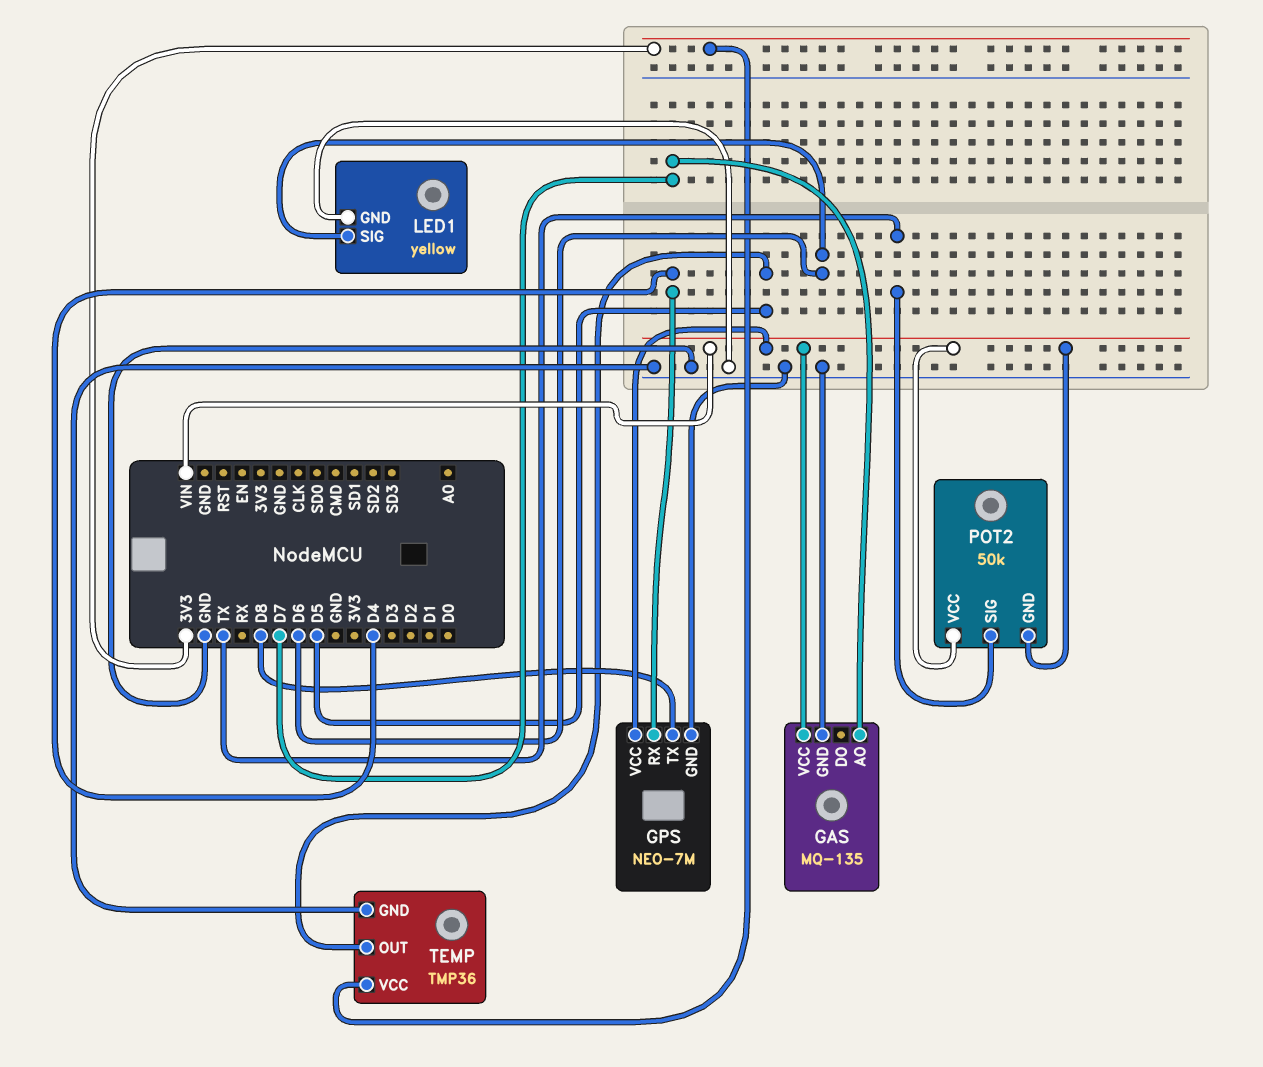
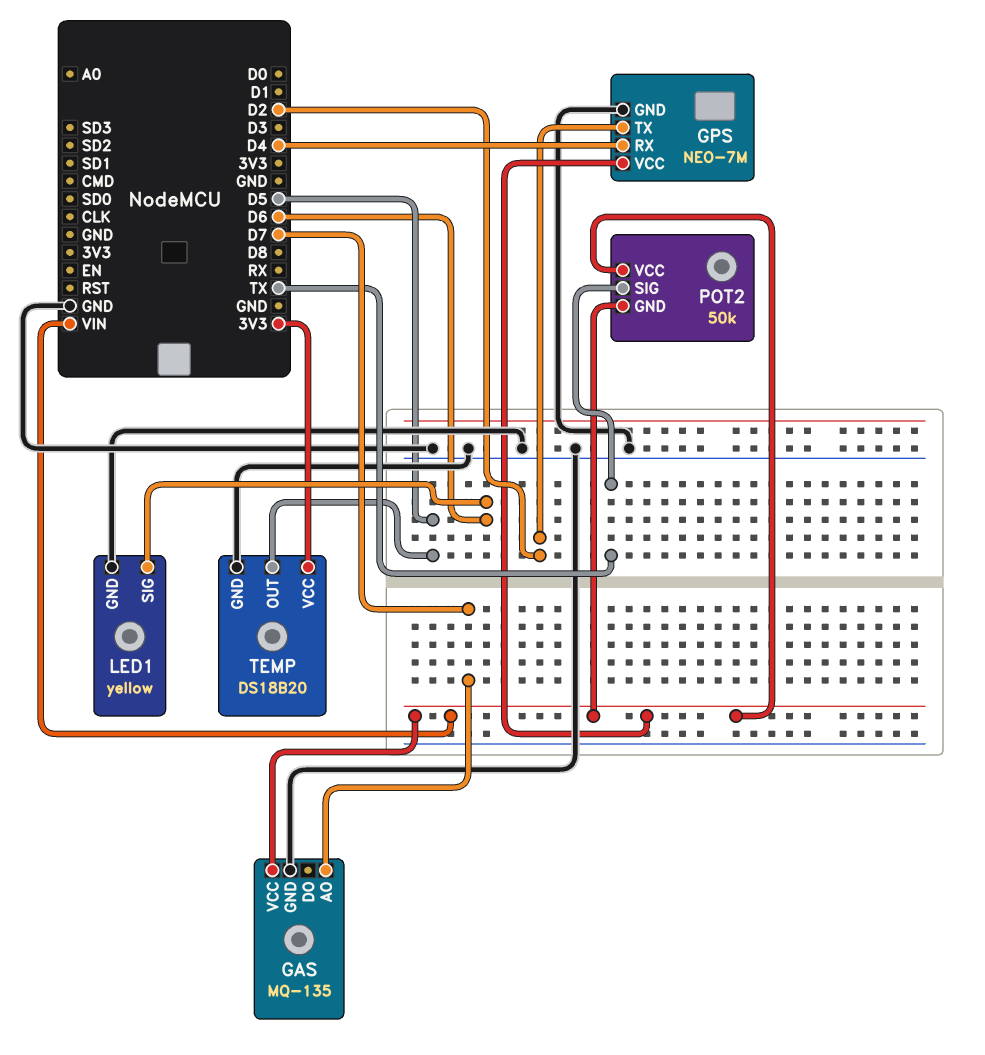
GPS pin TX: D8 -> D2
TEMP: TMP36 -> DS18B20

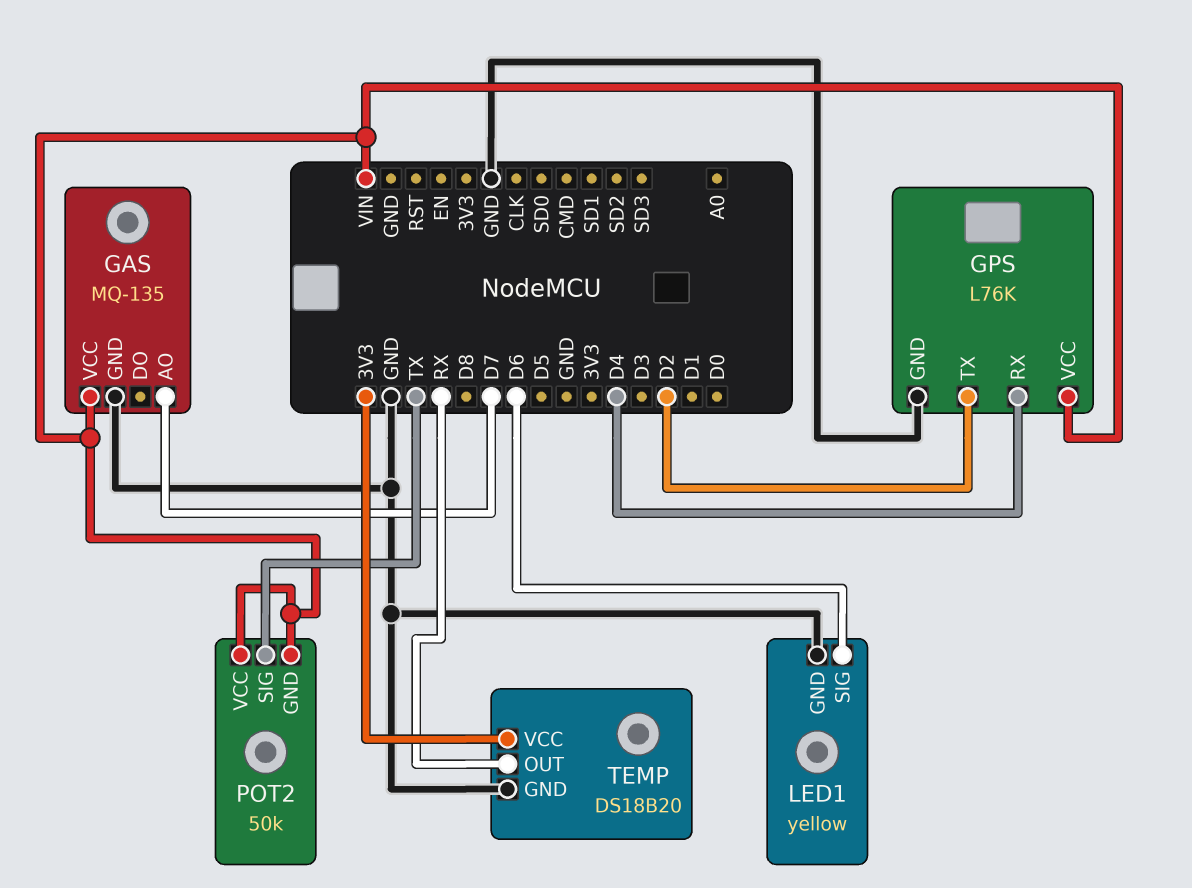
GPS: NEO-7M -> L76K
TEMP pin OUT: D5 -> RX

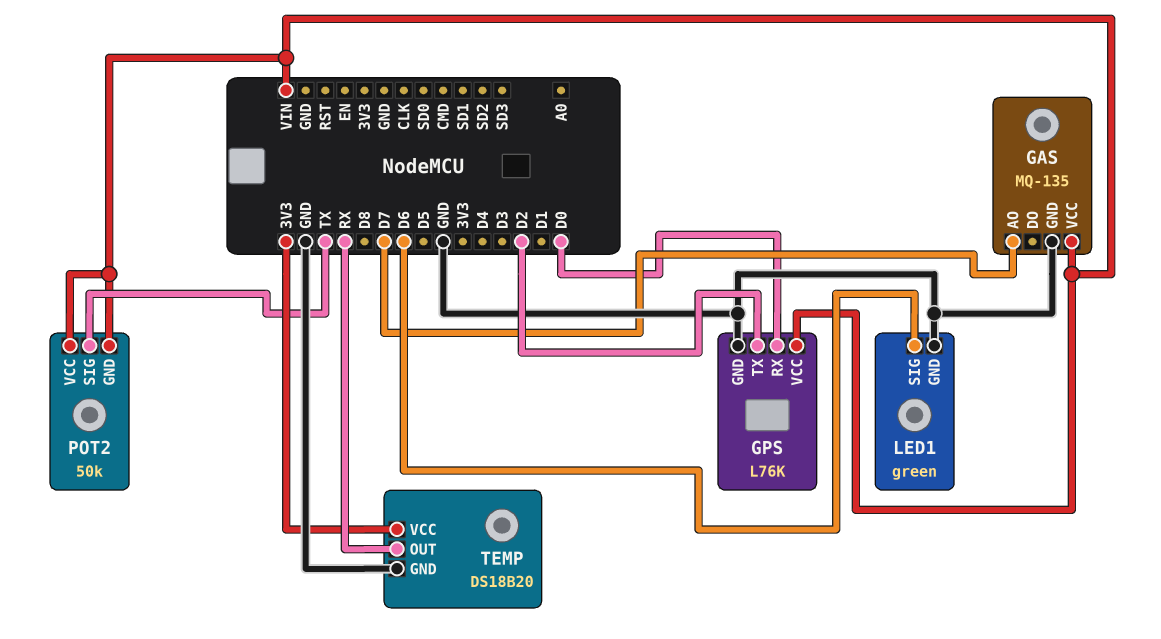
GPS pin RX: D4 -> D0
LED1: yellow -> green

